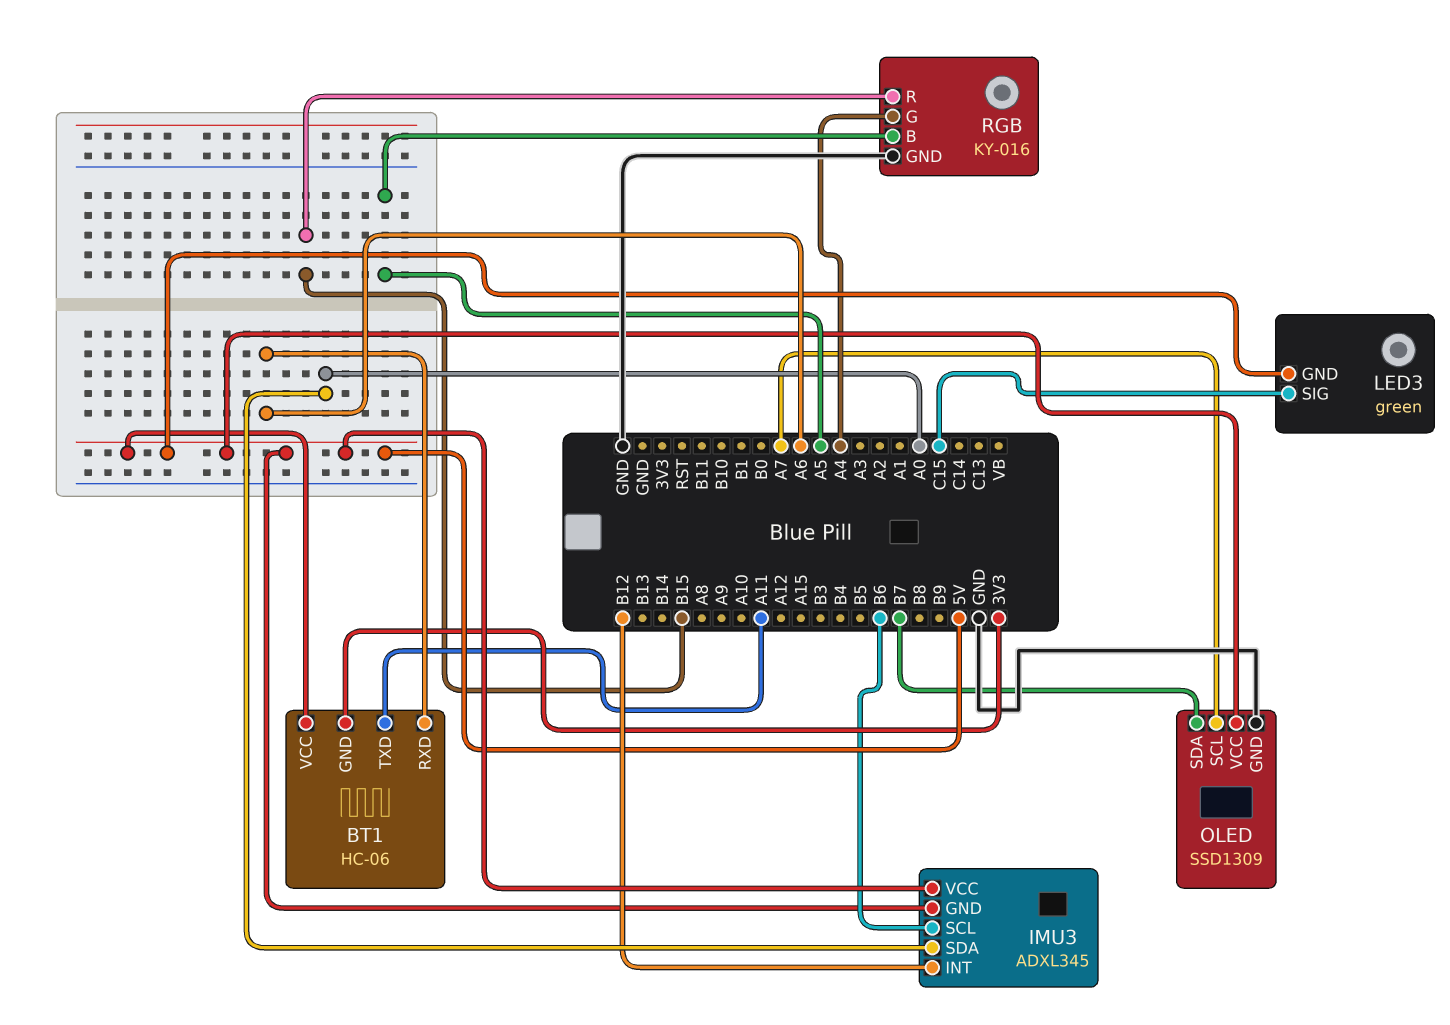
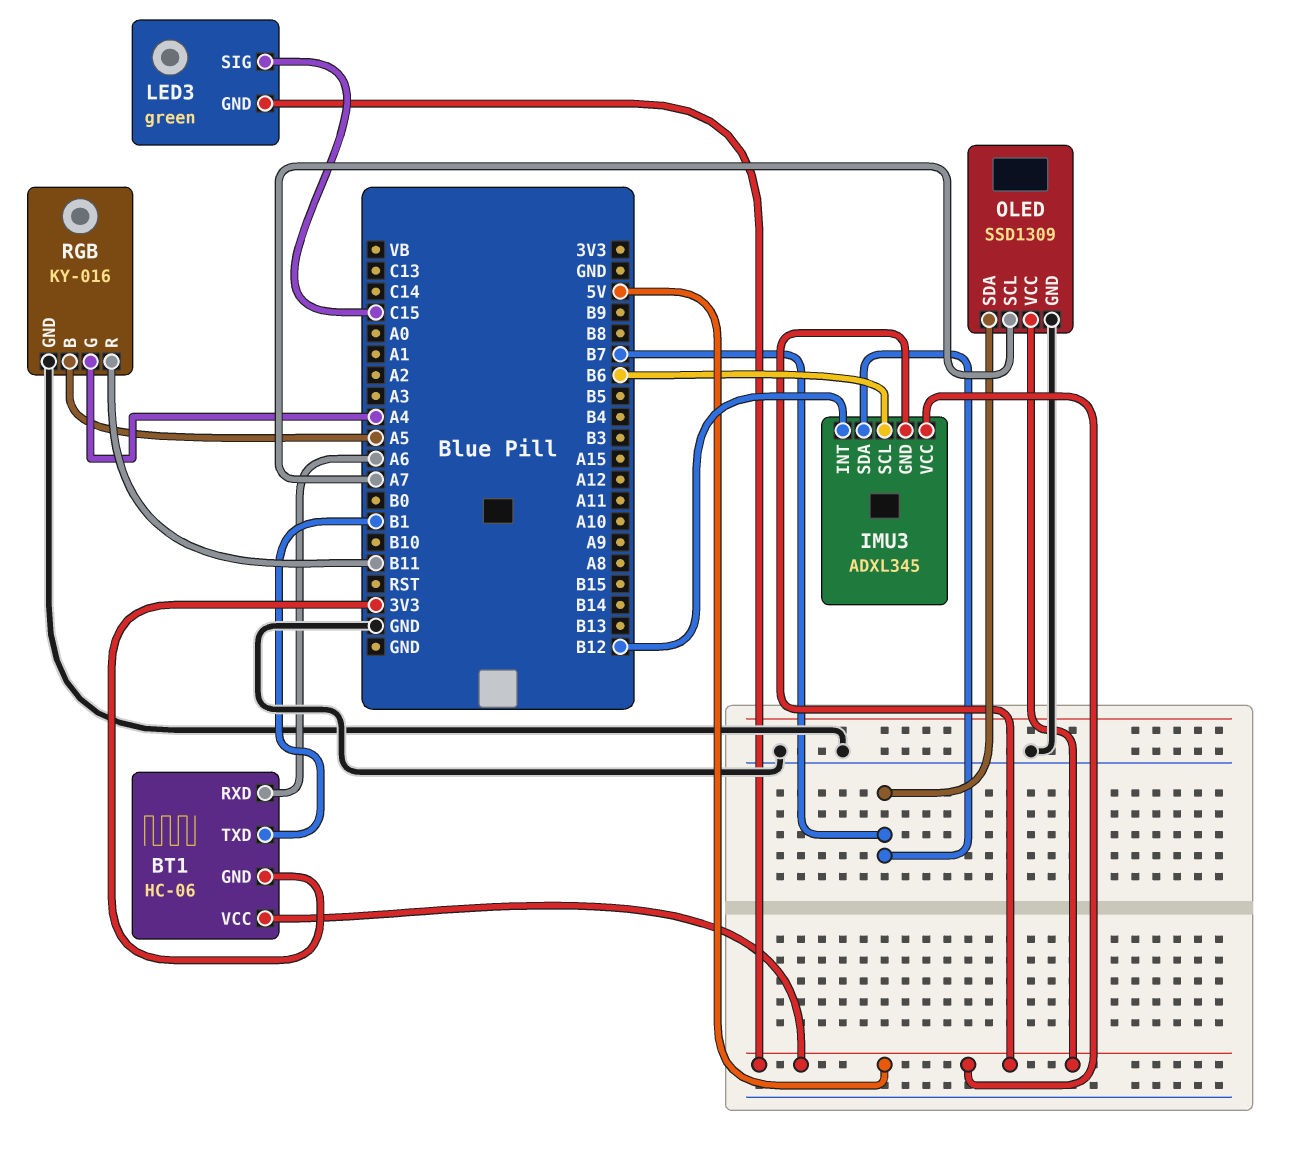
BT1 pin TXD: A11 -> B1
IMU3 pin SDA: A0 -> B7
RGB pin R: B15 -> B11

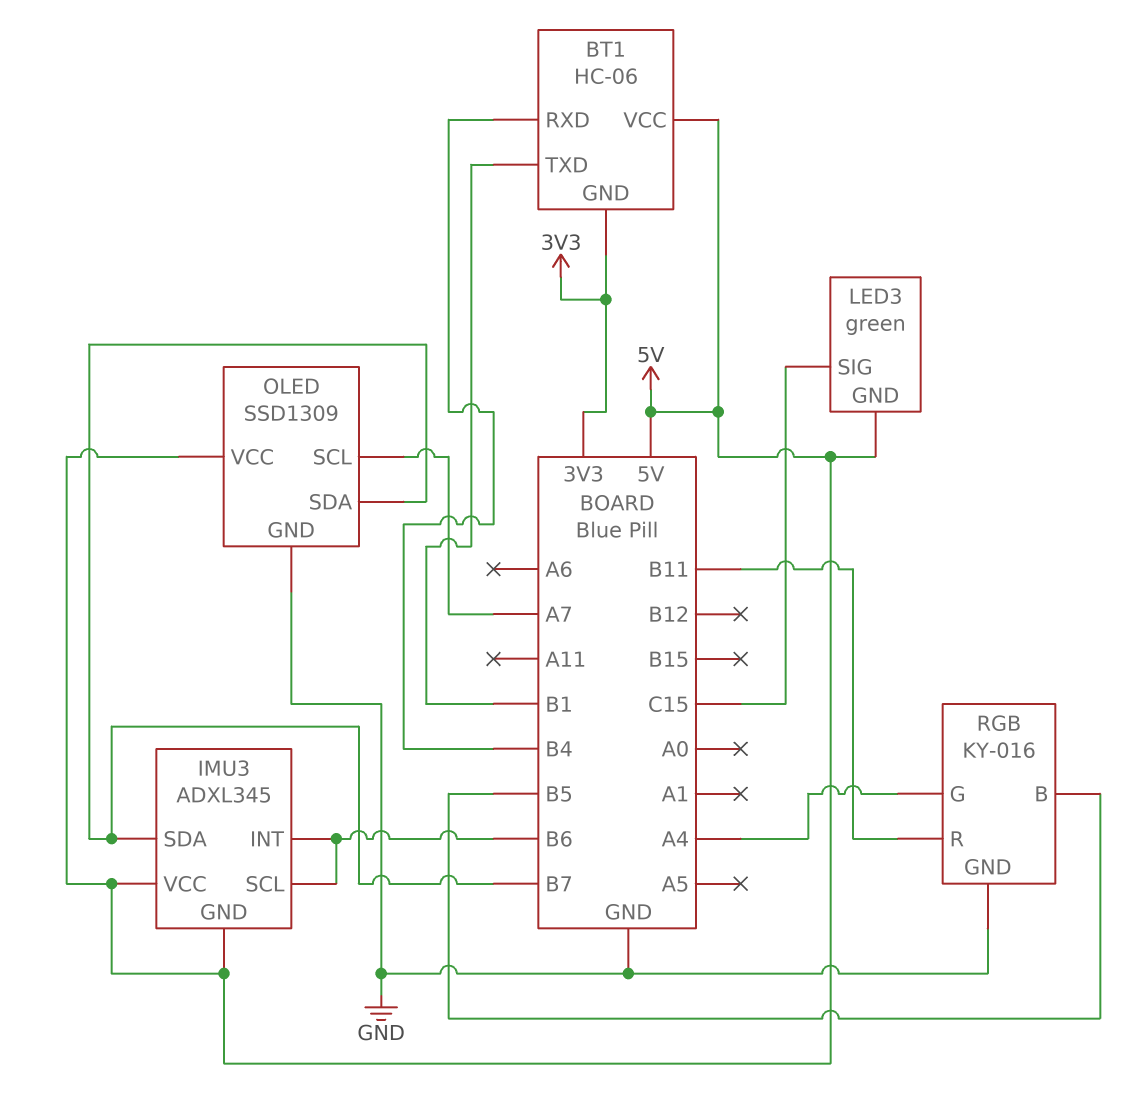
BT1 pin RXD: A6 -> B4
IMU3 pin INT: B12 -> B6
RGB pin B: A5 -> B5

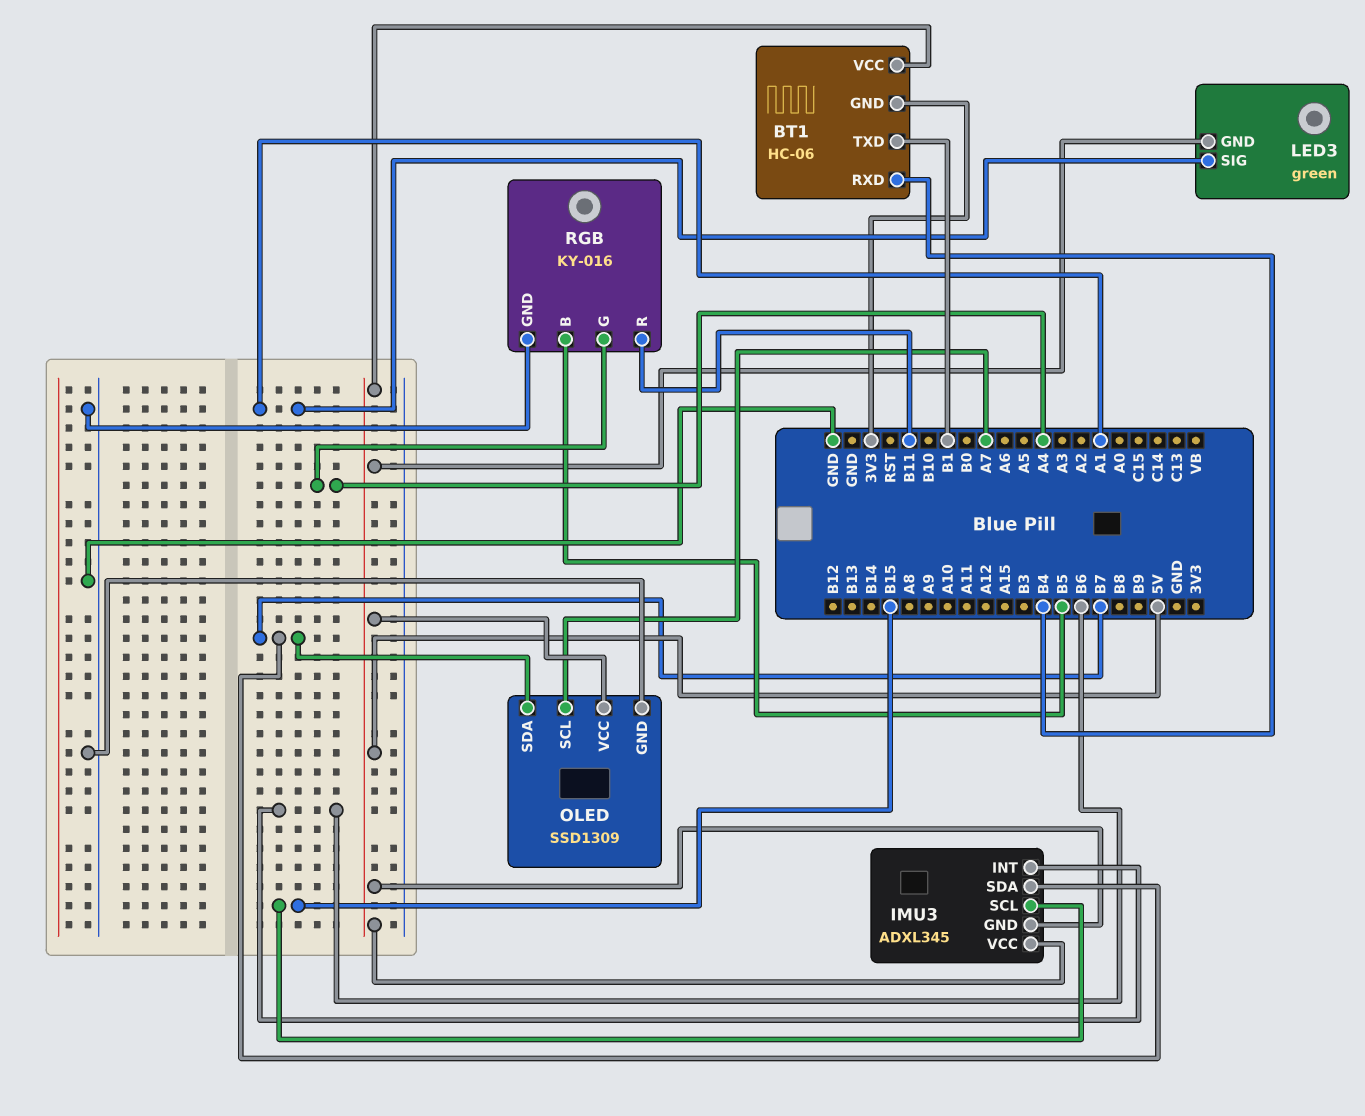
IMU3 pin SCL: B6 -> B15
LED3 pin SIG: C15 -> A1

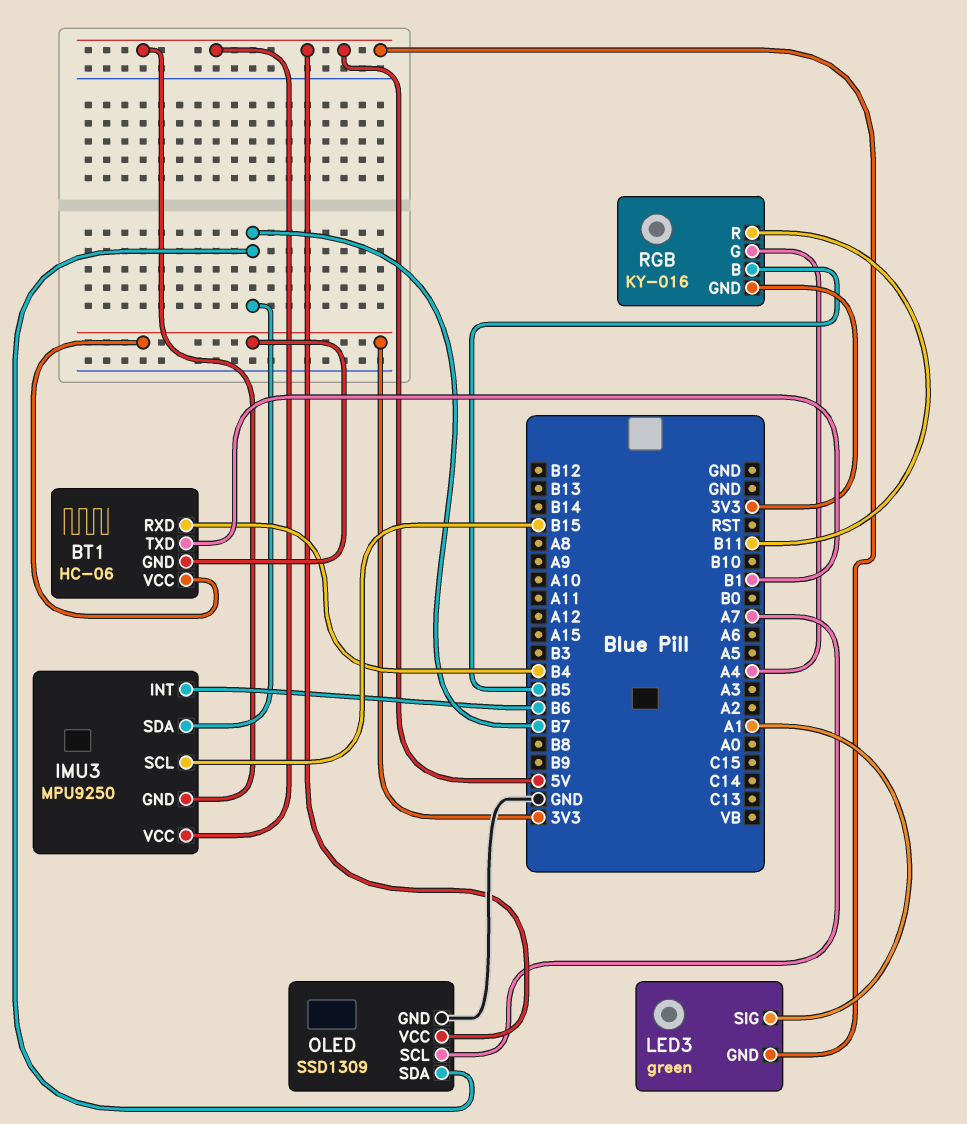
BT1 pin VCC: 5V -> 3V3
IMU3: ADXL345 -> MPU9250
RGB pin GND: GND -> 3V3

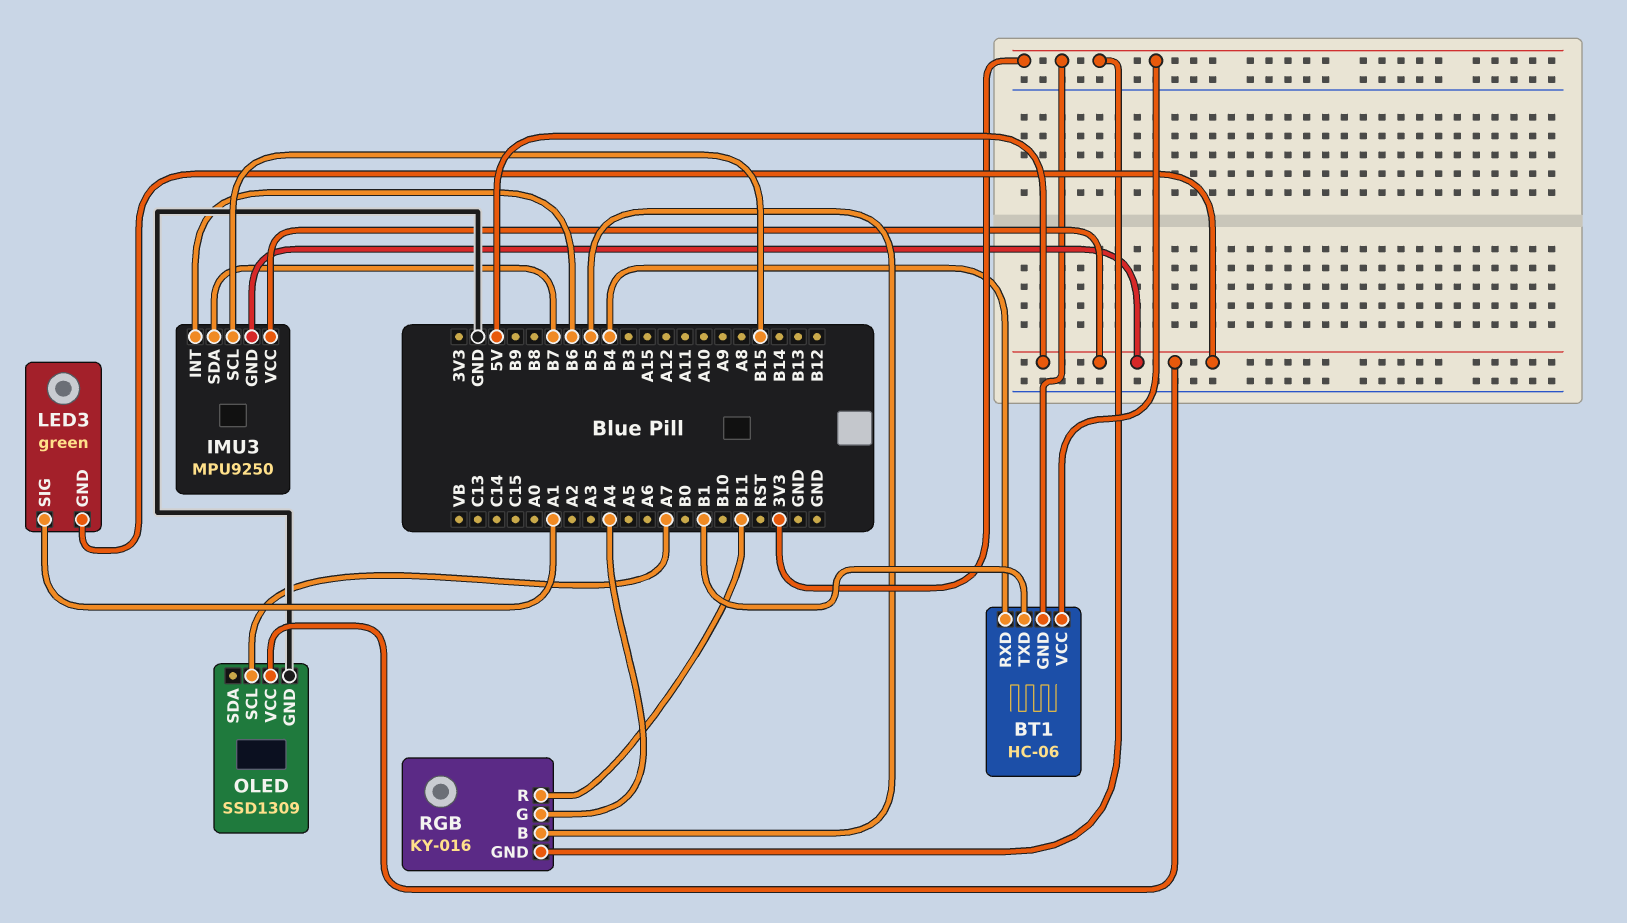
OLED pin SDA: B7 -> none

